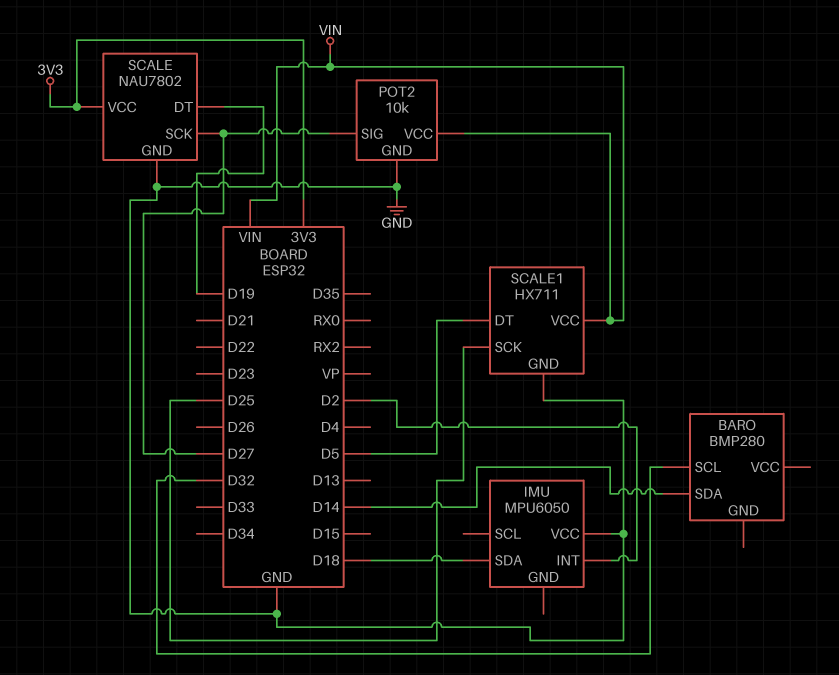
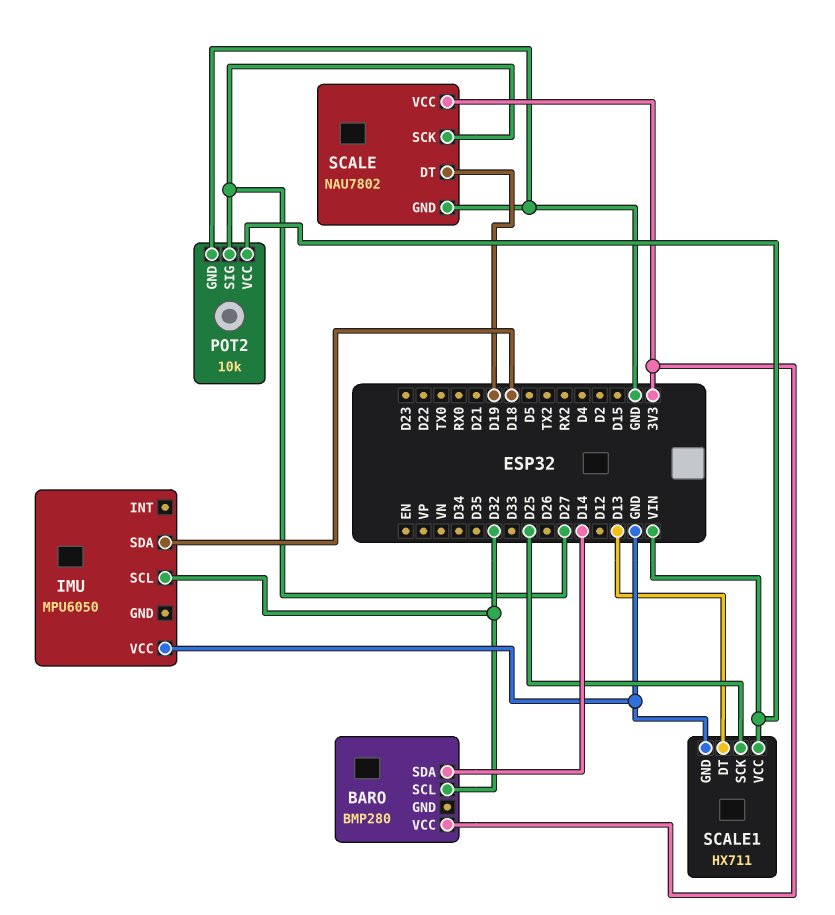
BARO pin VCC: none -> 3V3
IMU pin INT: D2 -> none
IMU pin SCL: none -> D32
SCALE1 pin DT: D5 -> D13

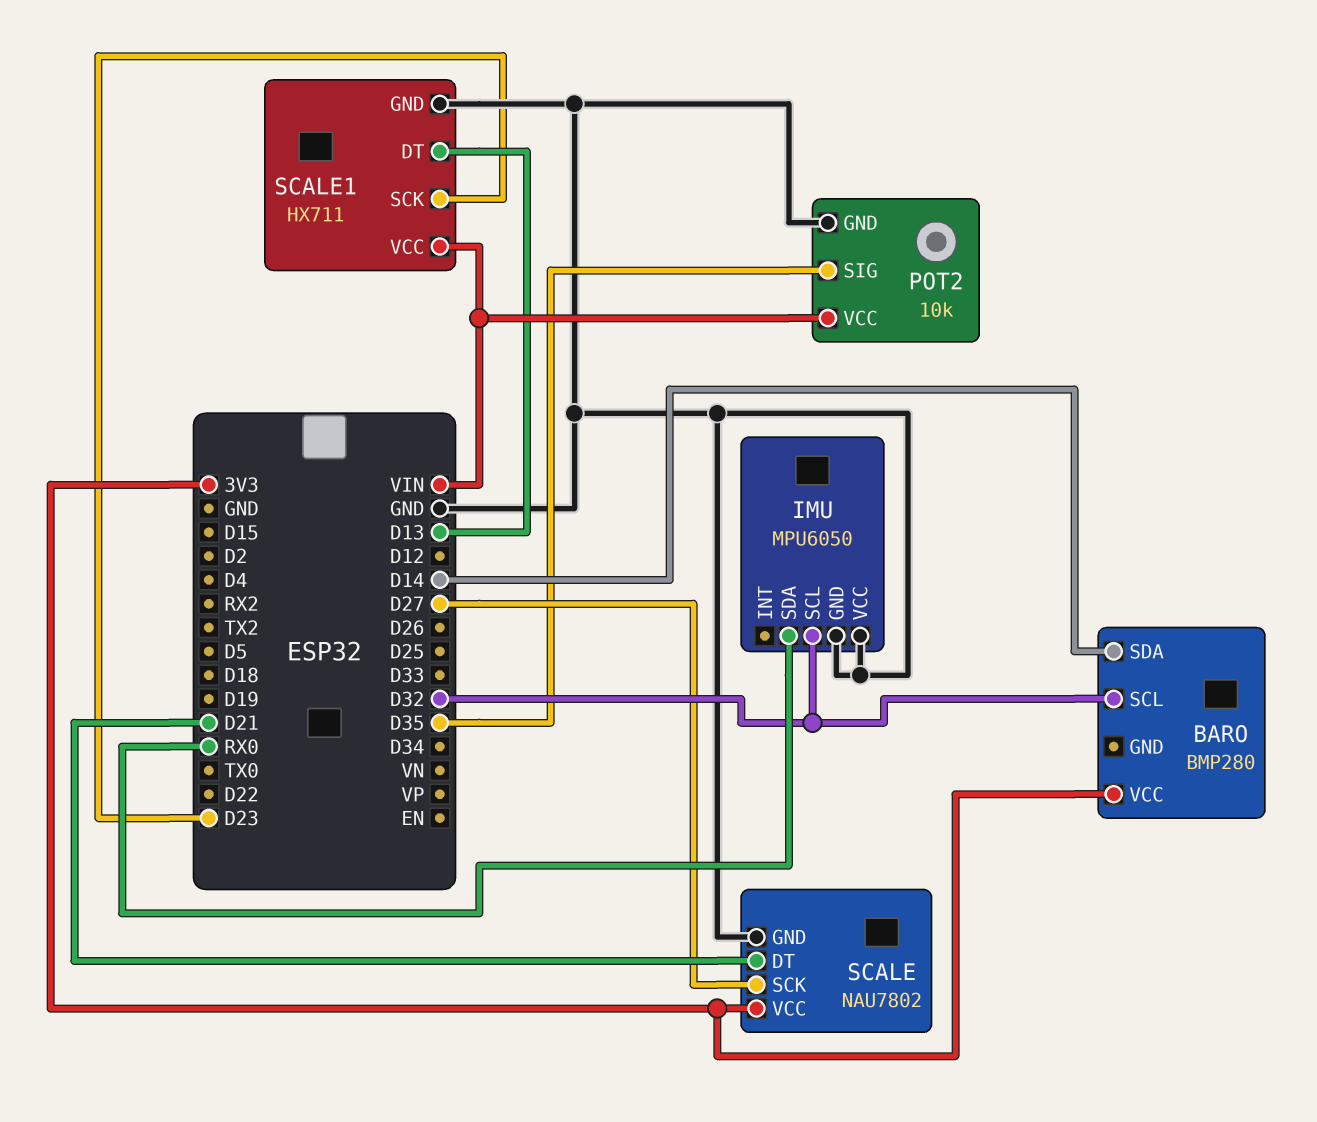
IMU pin GND: none -> GND
IMU pin SDA: D18 -> RX0
POT2 pin SIG: D27 -> D35
SCALE pin DT: D19 -> D21
SCALE1 pin SCK: D25 -> D23

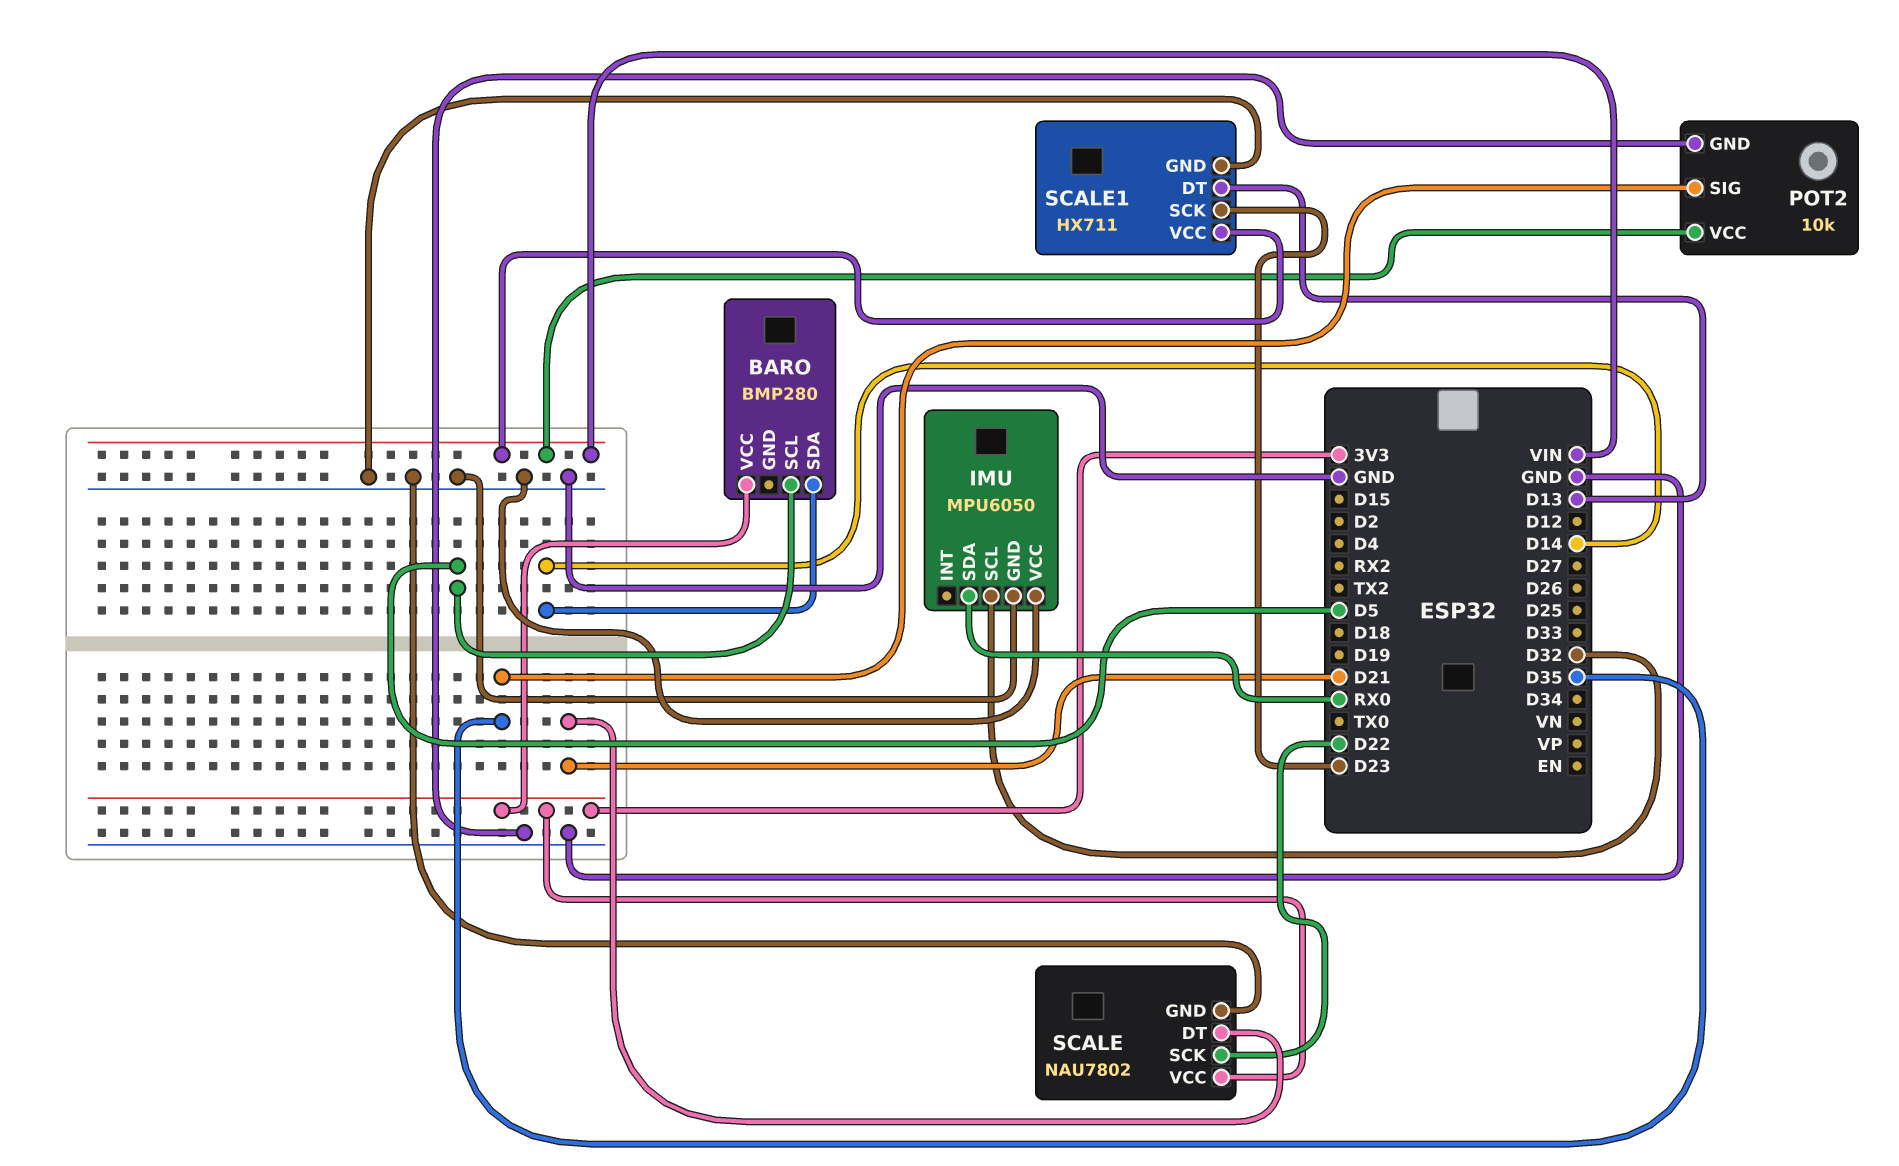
BARO pin SCL: D32 -> D5
SCALE pin SCK: D27 -> D22

